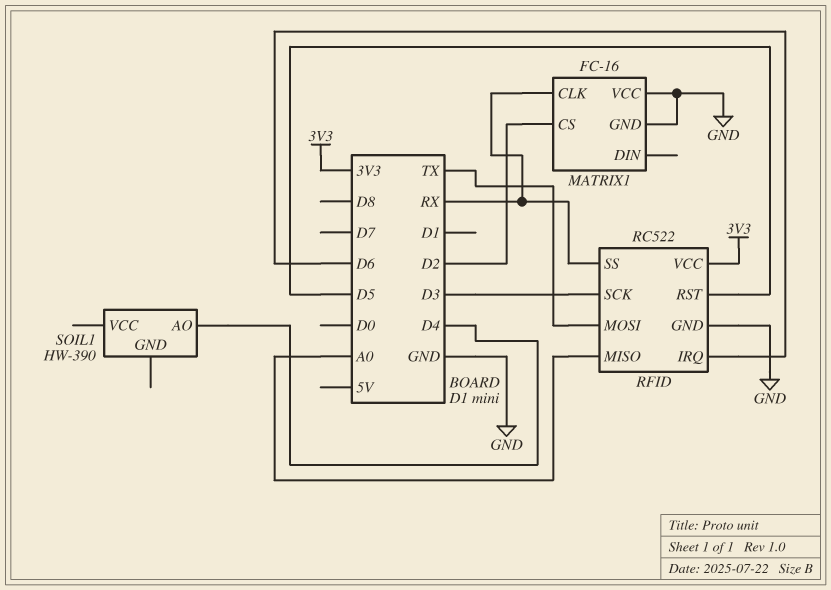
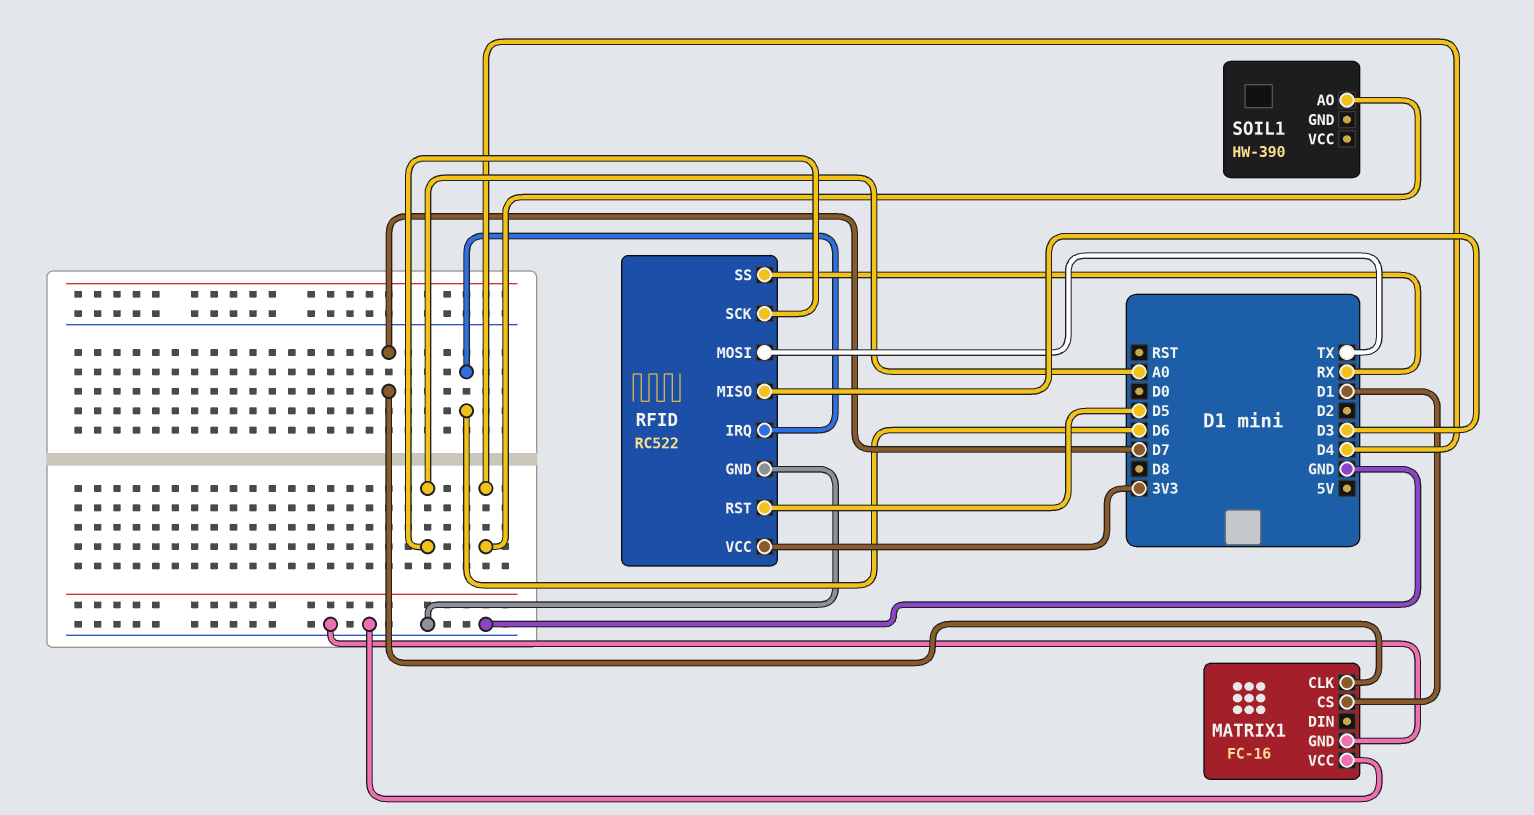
MATRIX1 pin CLK: RX -> D7
MATRIX1 pin CS: D2 -> D1
RFID pin MISO: A0 -> D3
RFID pin SCK: D3 -> A0

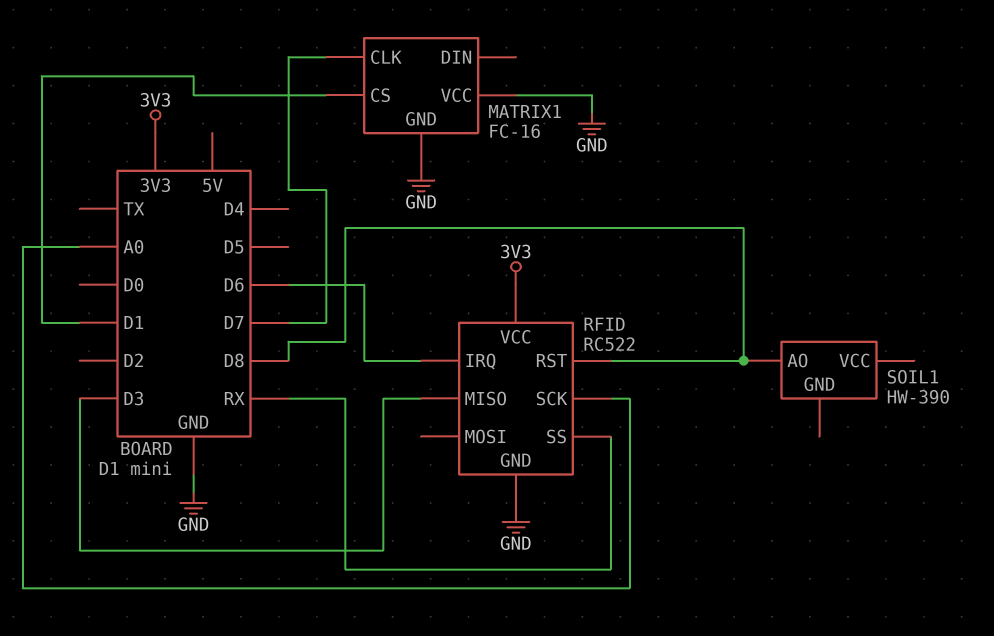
RFID pin MOSI: TX -> none
RFID pin RST: D5 -> D8
SOIL1 pin AO: D4 -> D8

